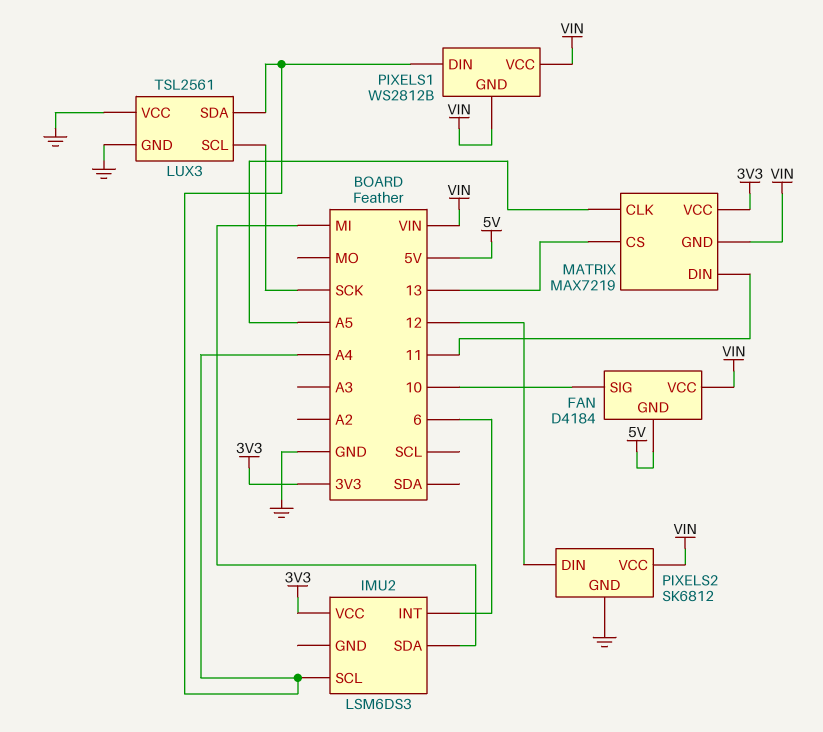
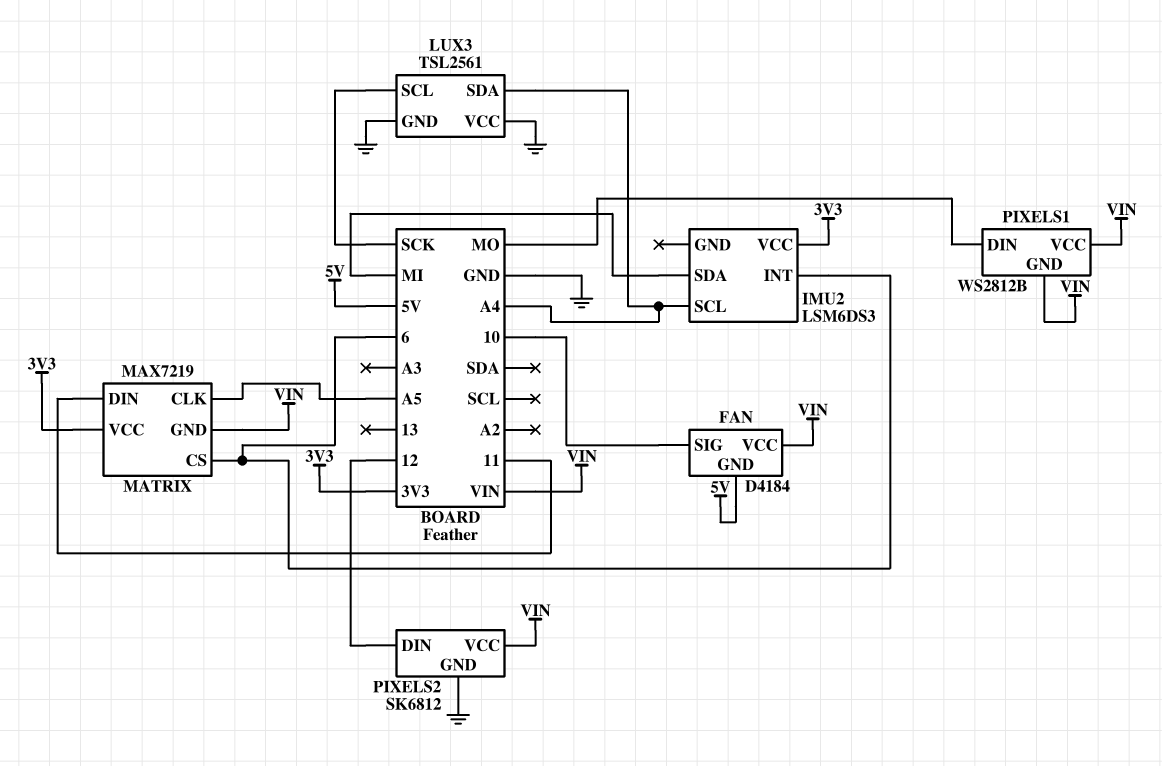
MATRIX pin CS: 13 -> 6
PIXELS1 pin DIN: A4 -> MO

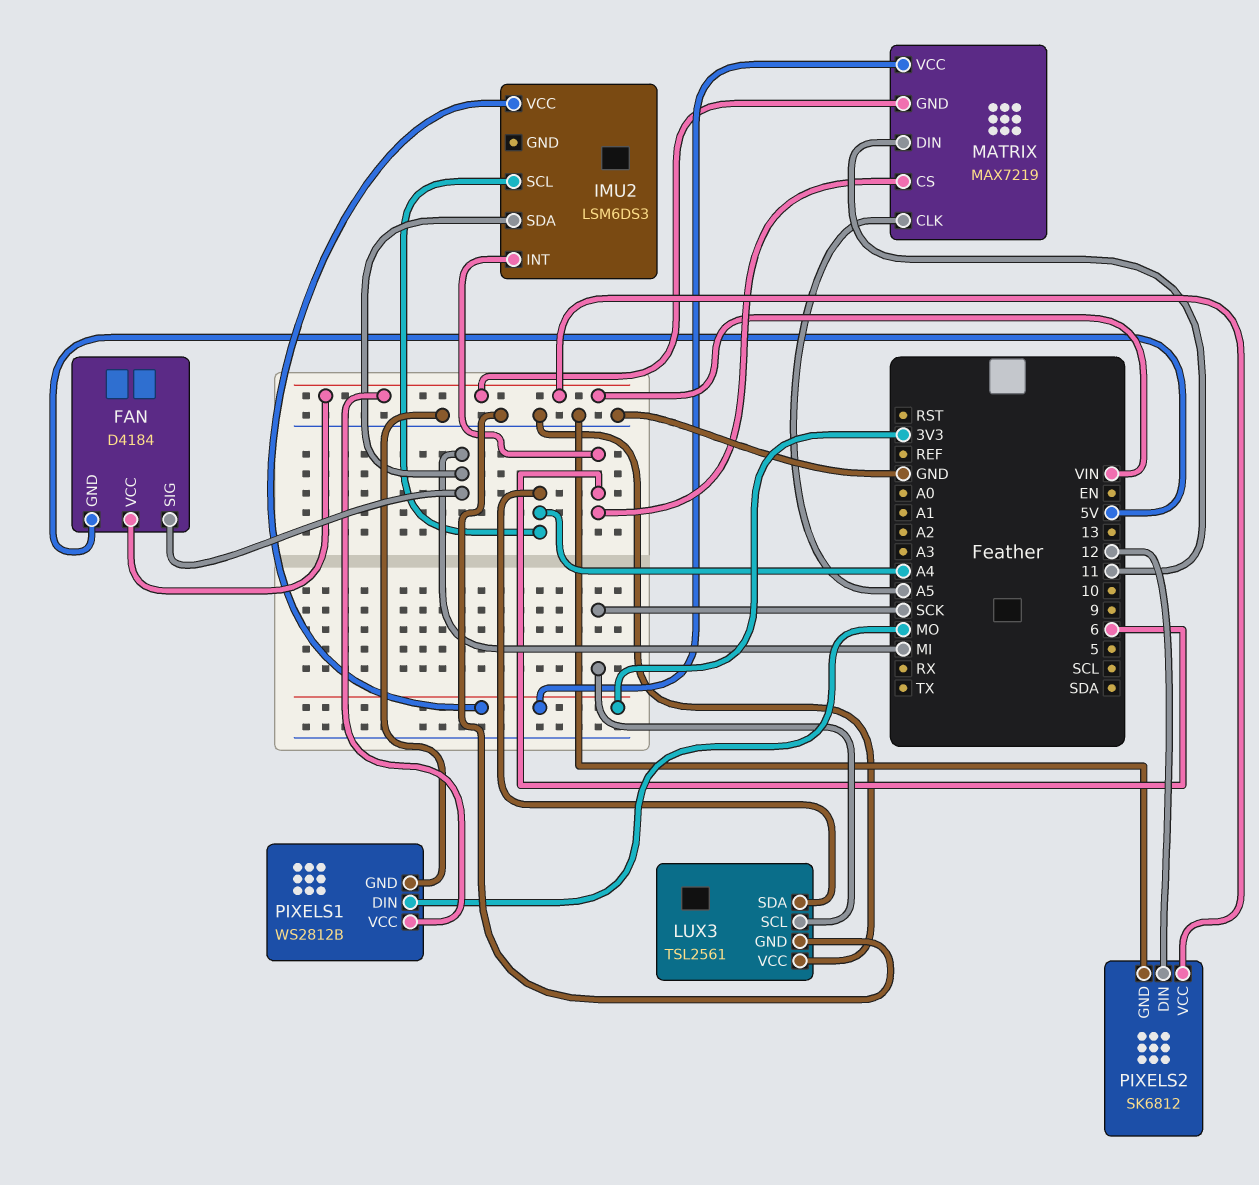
FAN pin SIG: 10 -> MI
PIXELS1 pin GND: VIN -> GND

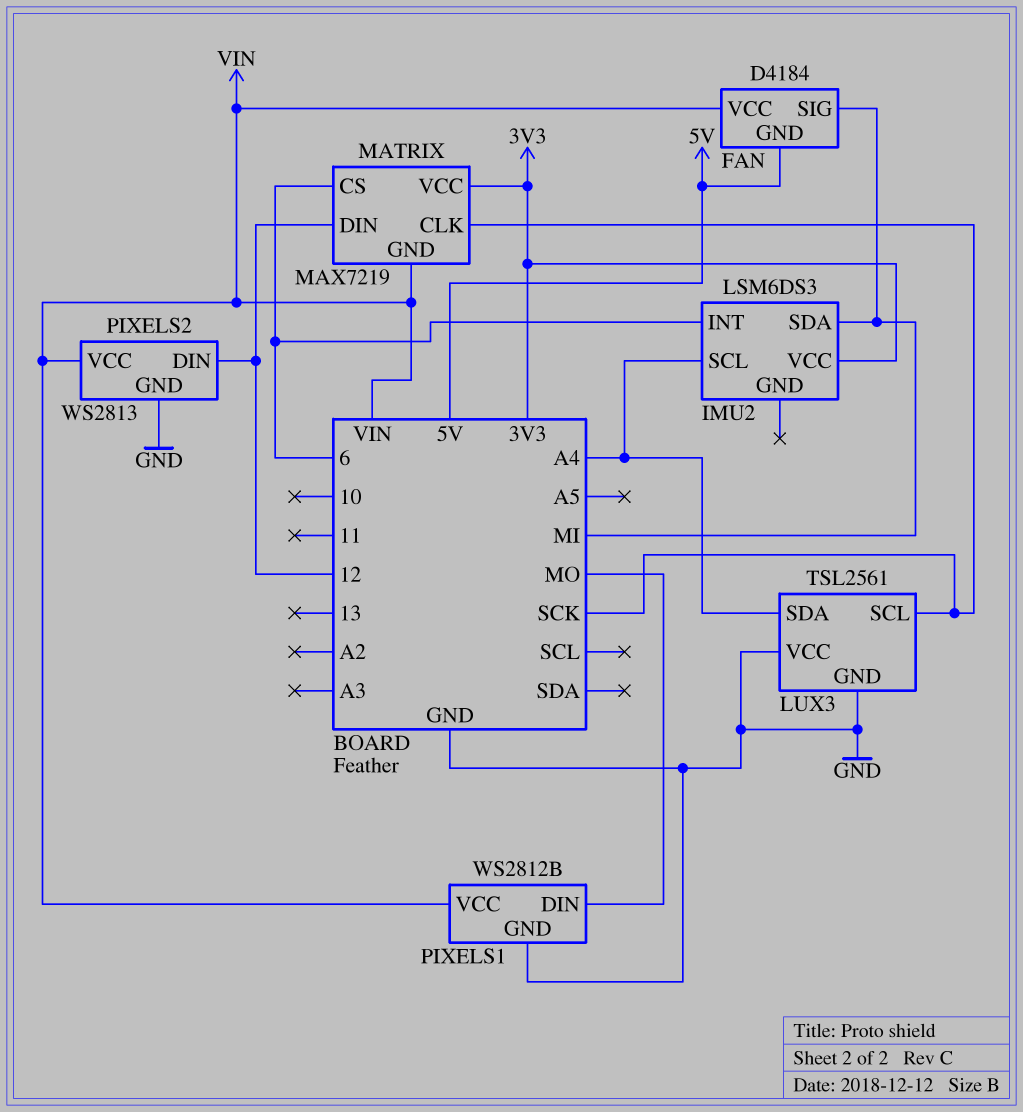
MATRIX pin CLK: A5 -> SCK
MATRIX pin DIN: 11 -> 12
PIXELS2: SK6812 -> WS2813

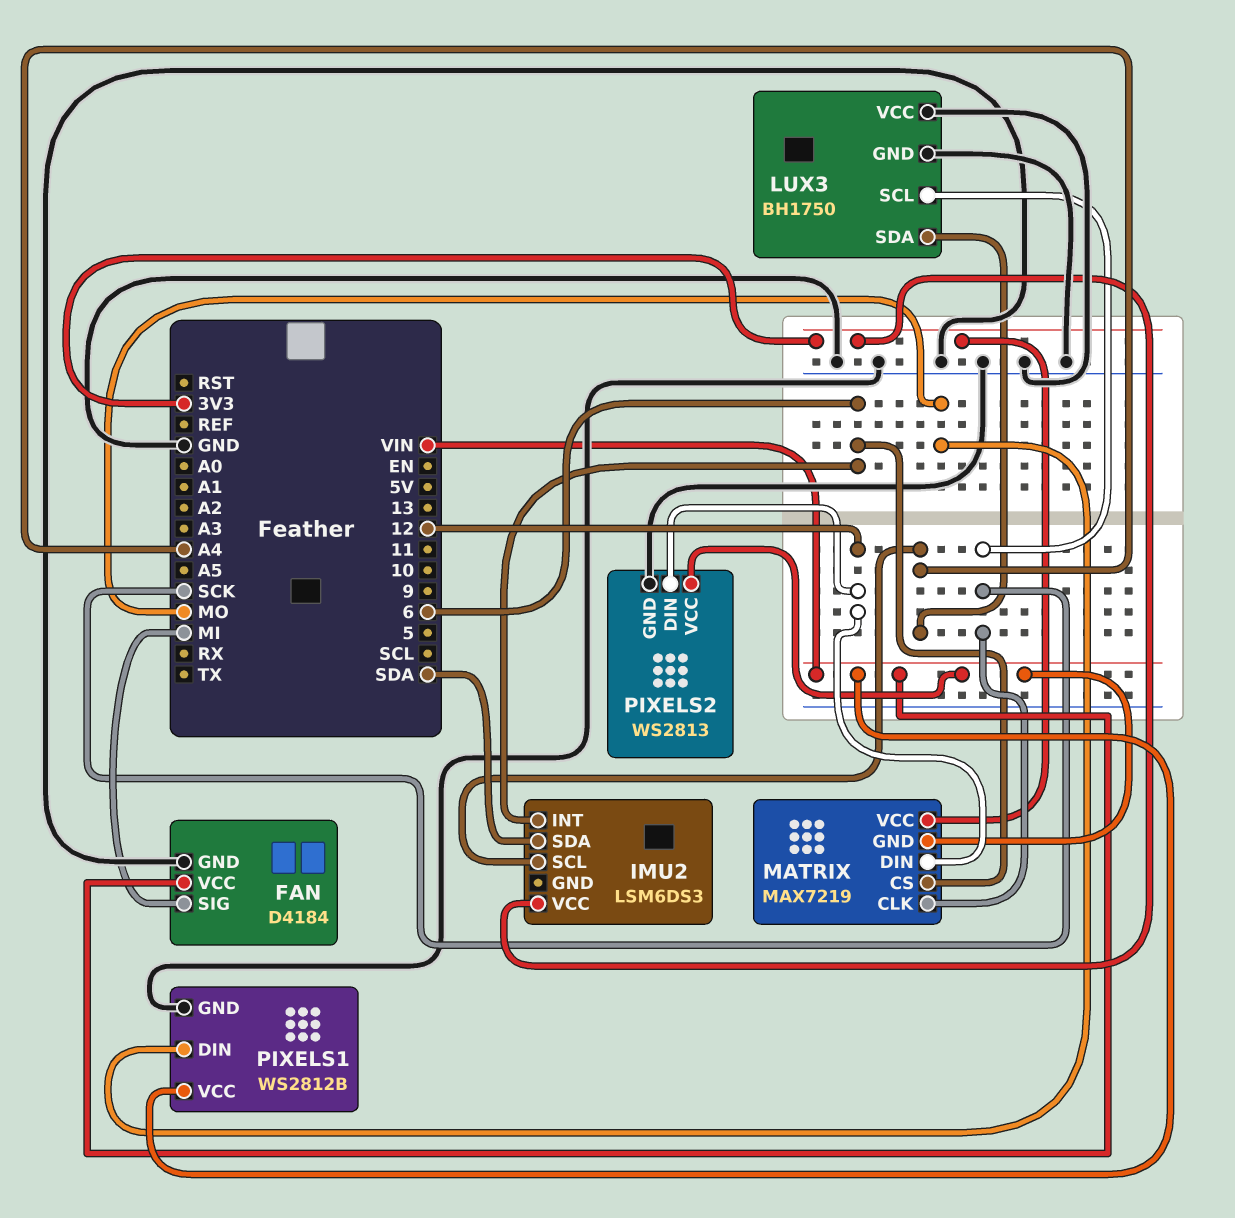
FAN pin GND: 5V -> GND
IMU2 pin SDA: MI -> SDA
LUX3: TSL2561 -> BH1750

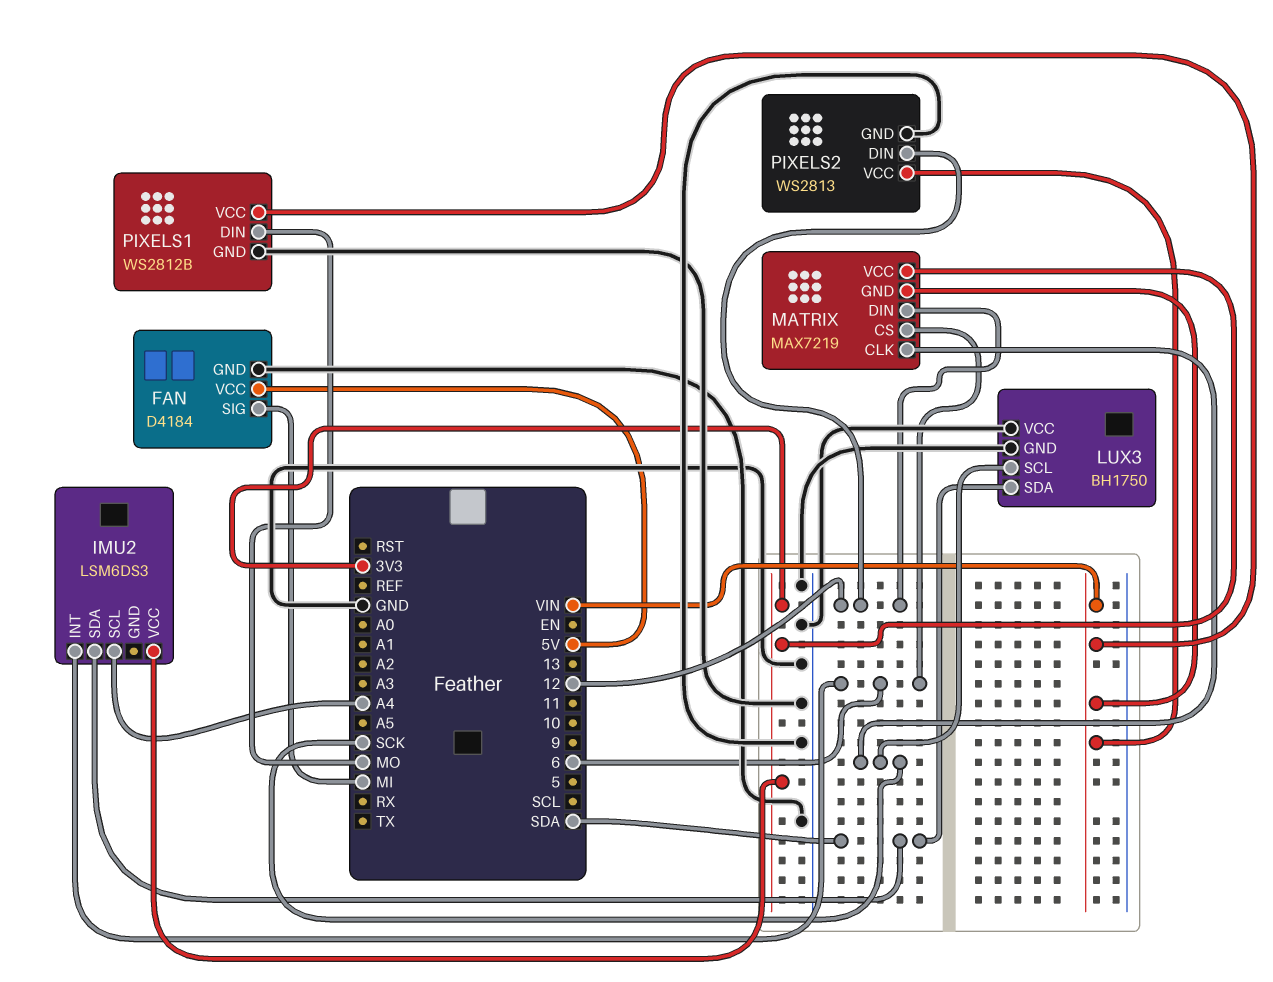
FAN pin VCC: VIN -> 5V
LUX3 pin SDA: A4 -> SDA

